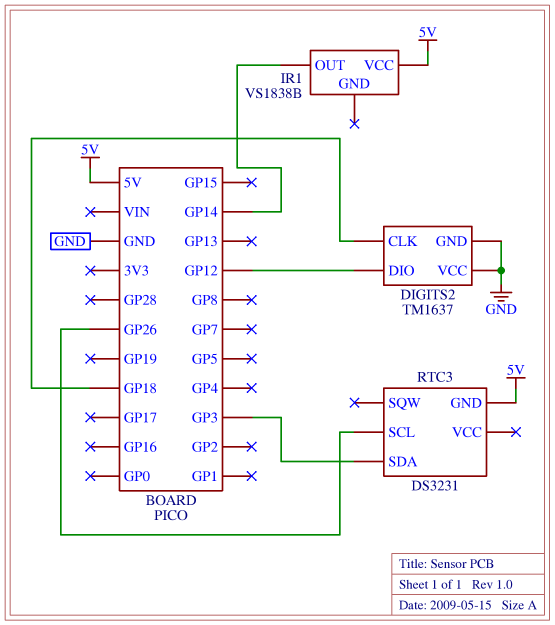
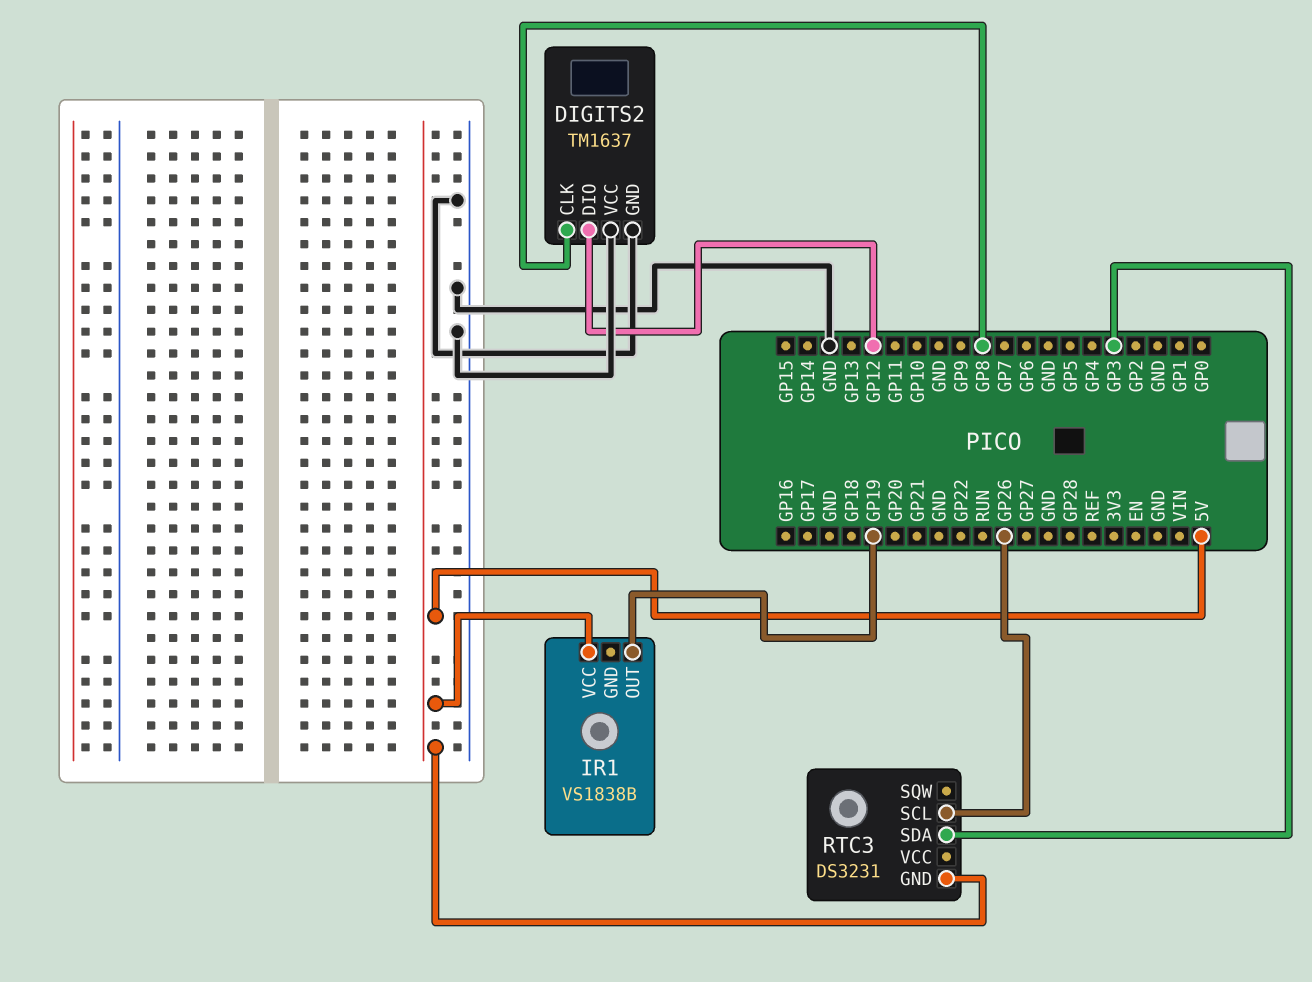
DIGITS2 pin CLK: GP18 -> GP8
IR1 pin OUT: GP14 -> GP19

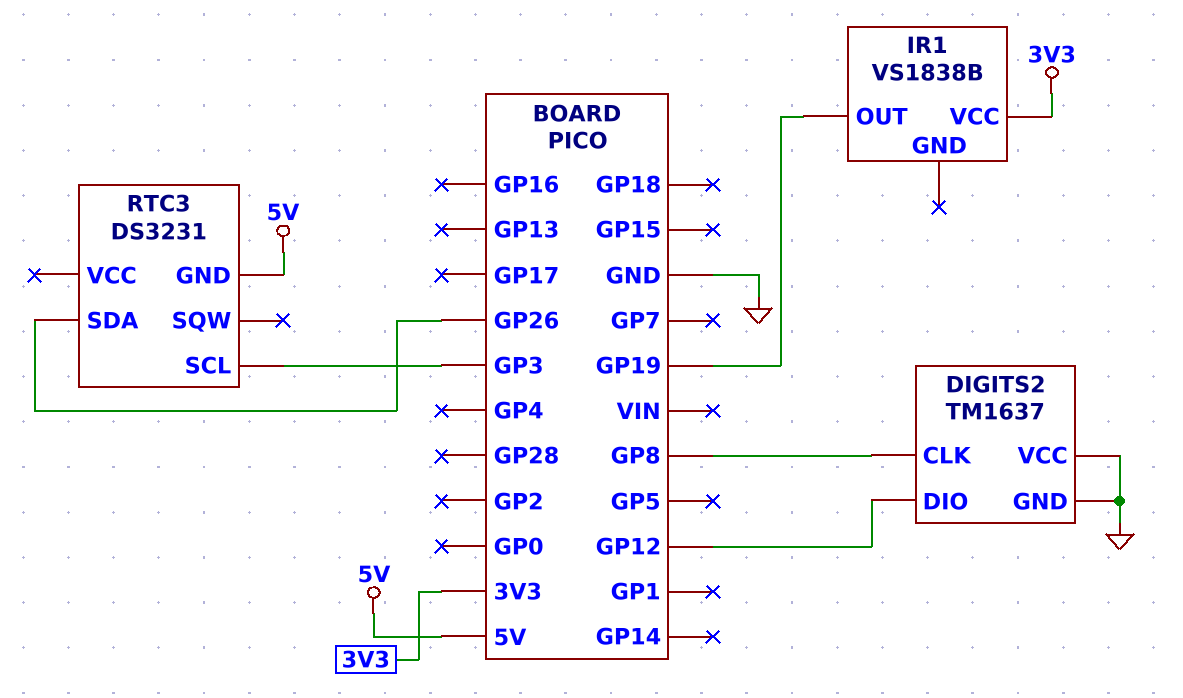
IR1 pin VCC: 5V -> 3V3
RTC3 pin SCL: GP26 -> GP3
RTC3 pin SDA: GP3 -> GP26

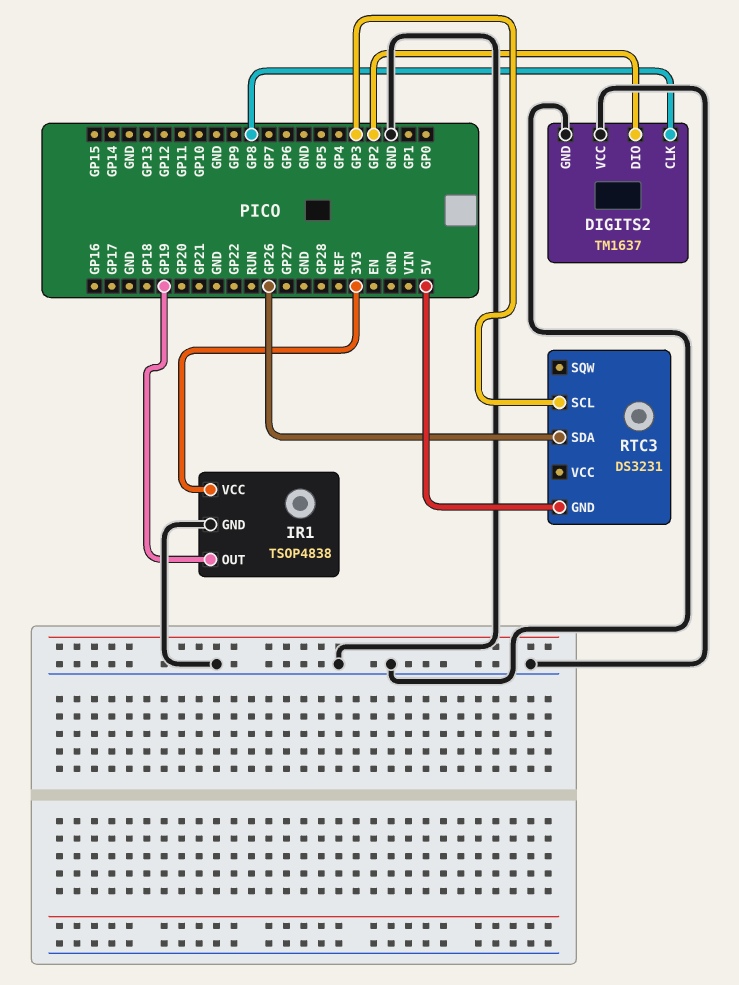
DIGITS2 pin DIO: GP12 -> GP2
IR1: VS1838B -> TSOP4838
IR1 pin GND: none -> GND

